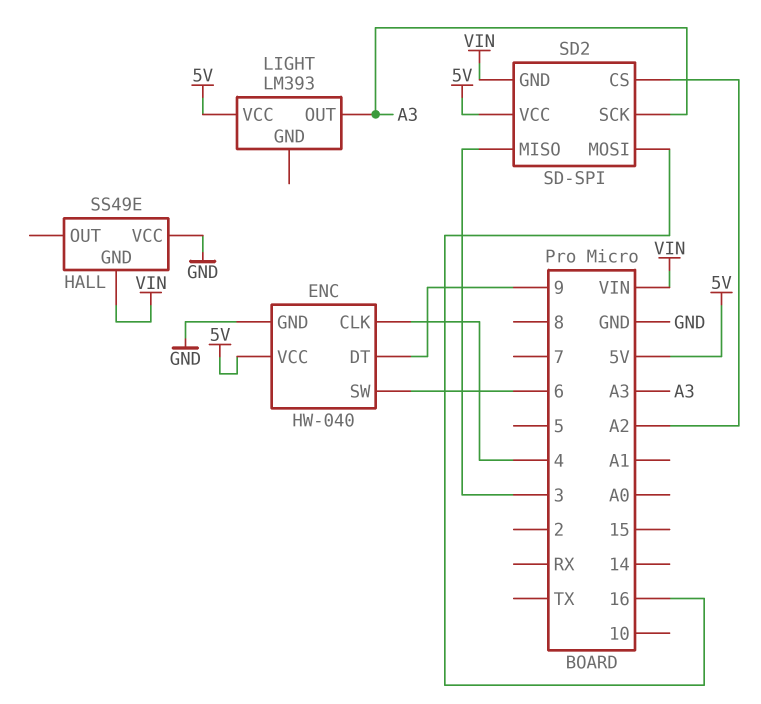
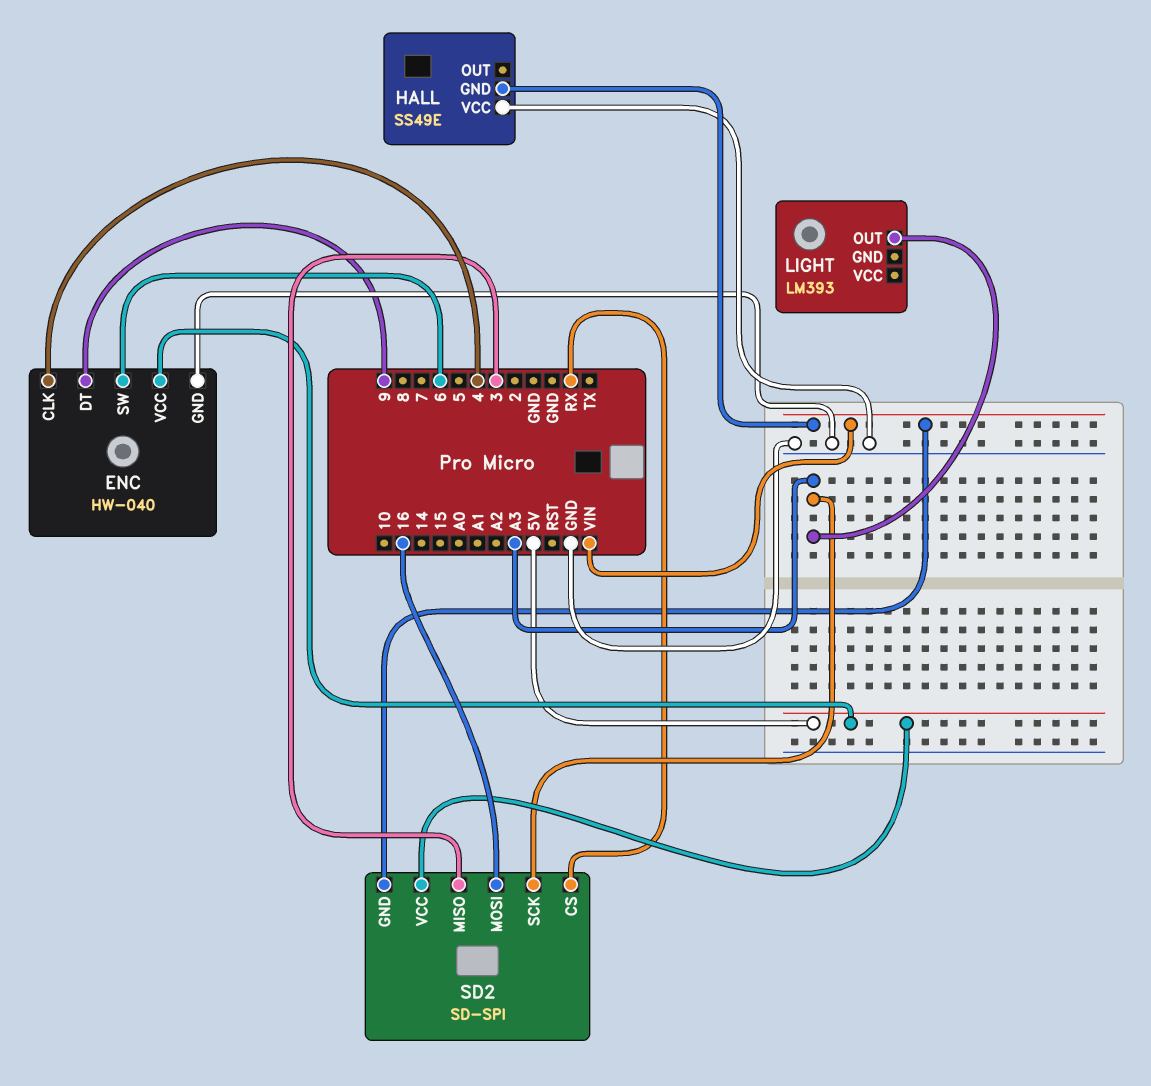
LIGHT pin VCC: 5V -> none
SD2 pin CS: A2 -> RX

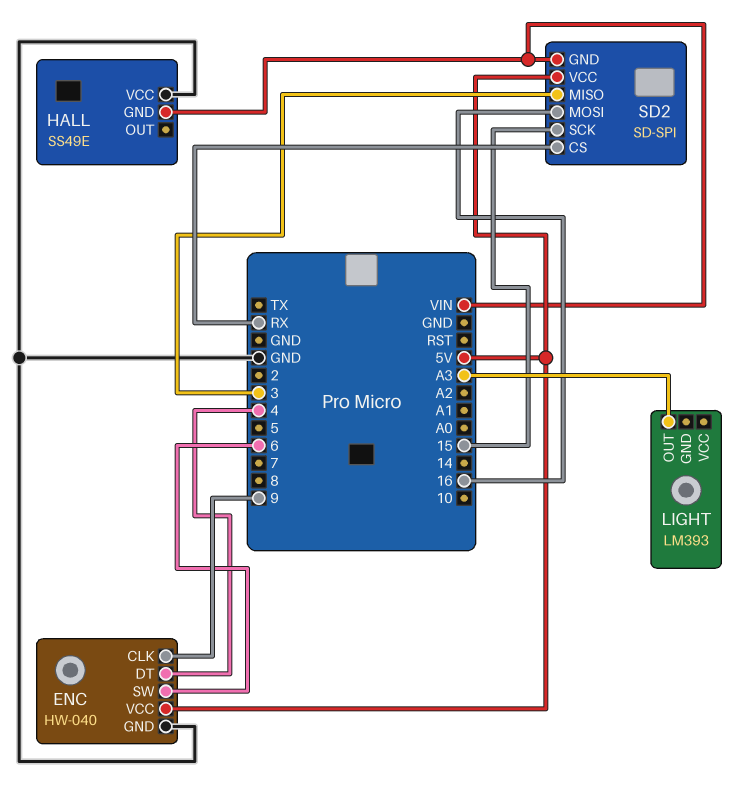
ENC pin CLK: 4 -> 9
ENC pin DT: 9 -> 4
SD2 pin SCK: A3 -> 15

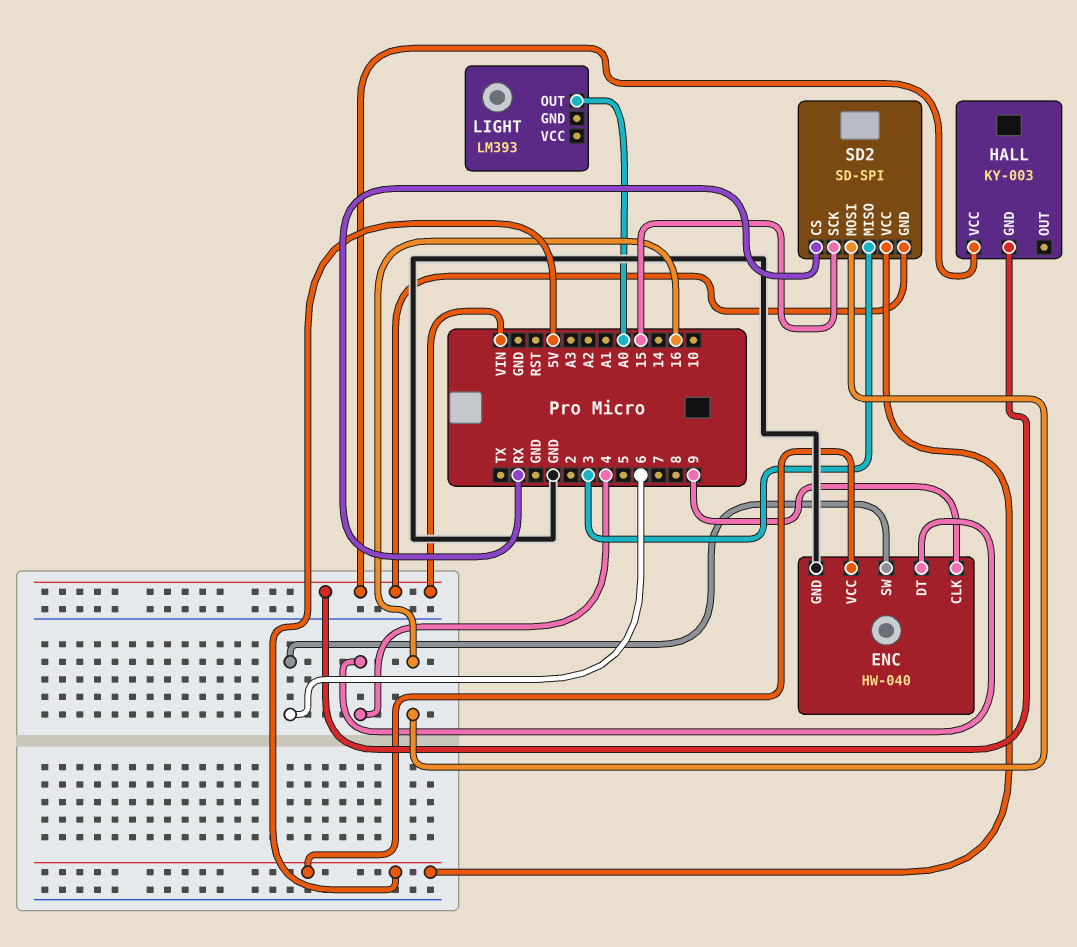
HALL: SS49E -> KY-003
HALL pin VCC: GND -> VIN
LIGHT pin OUT: A3 -> A0

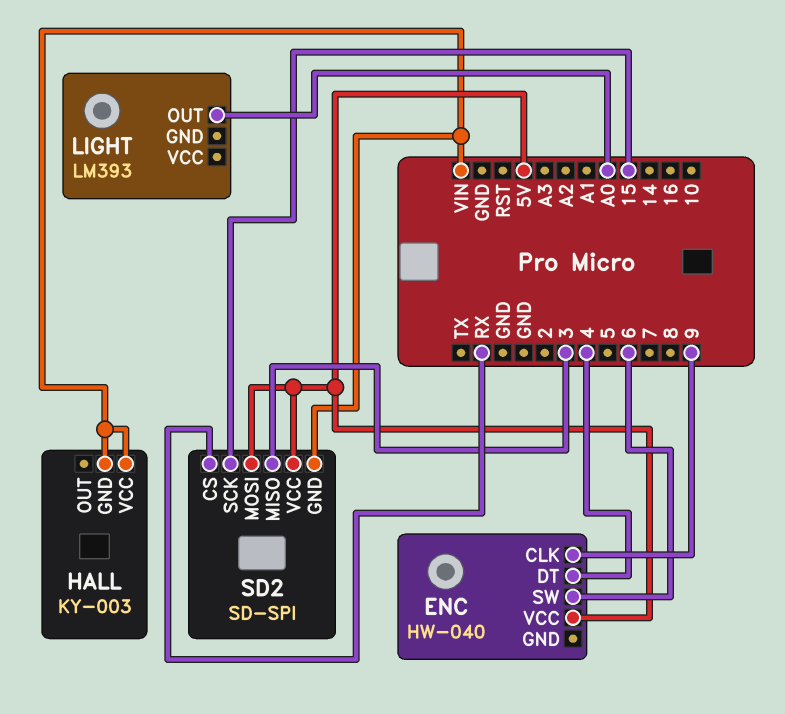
ENC pin GND: GND -> none
SD2 pin MOSI: 16 -> 5V

